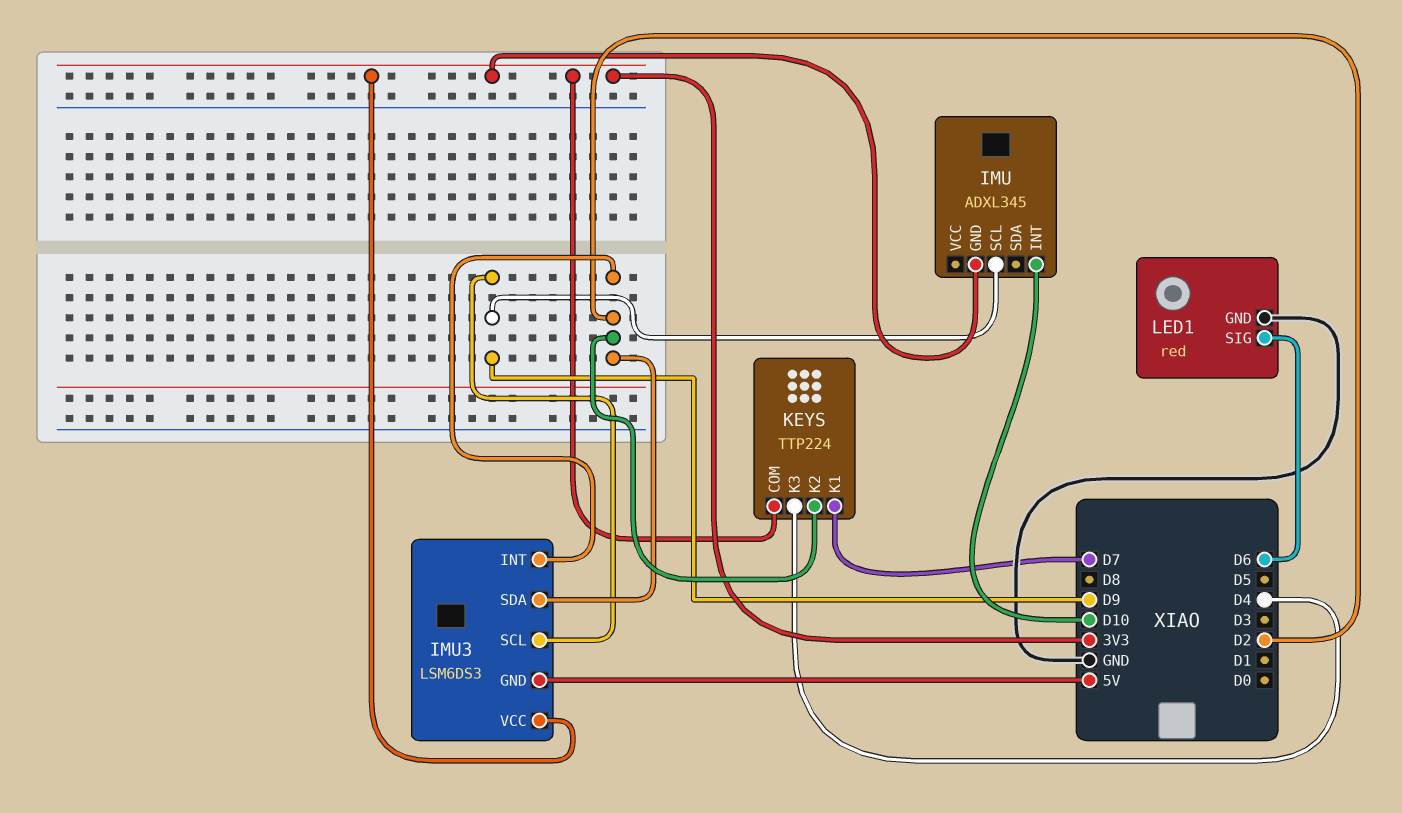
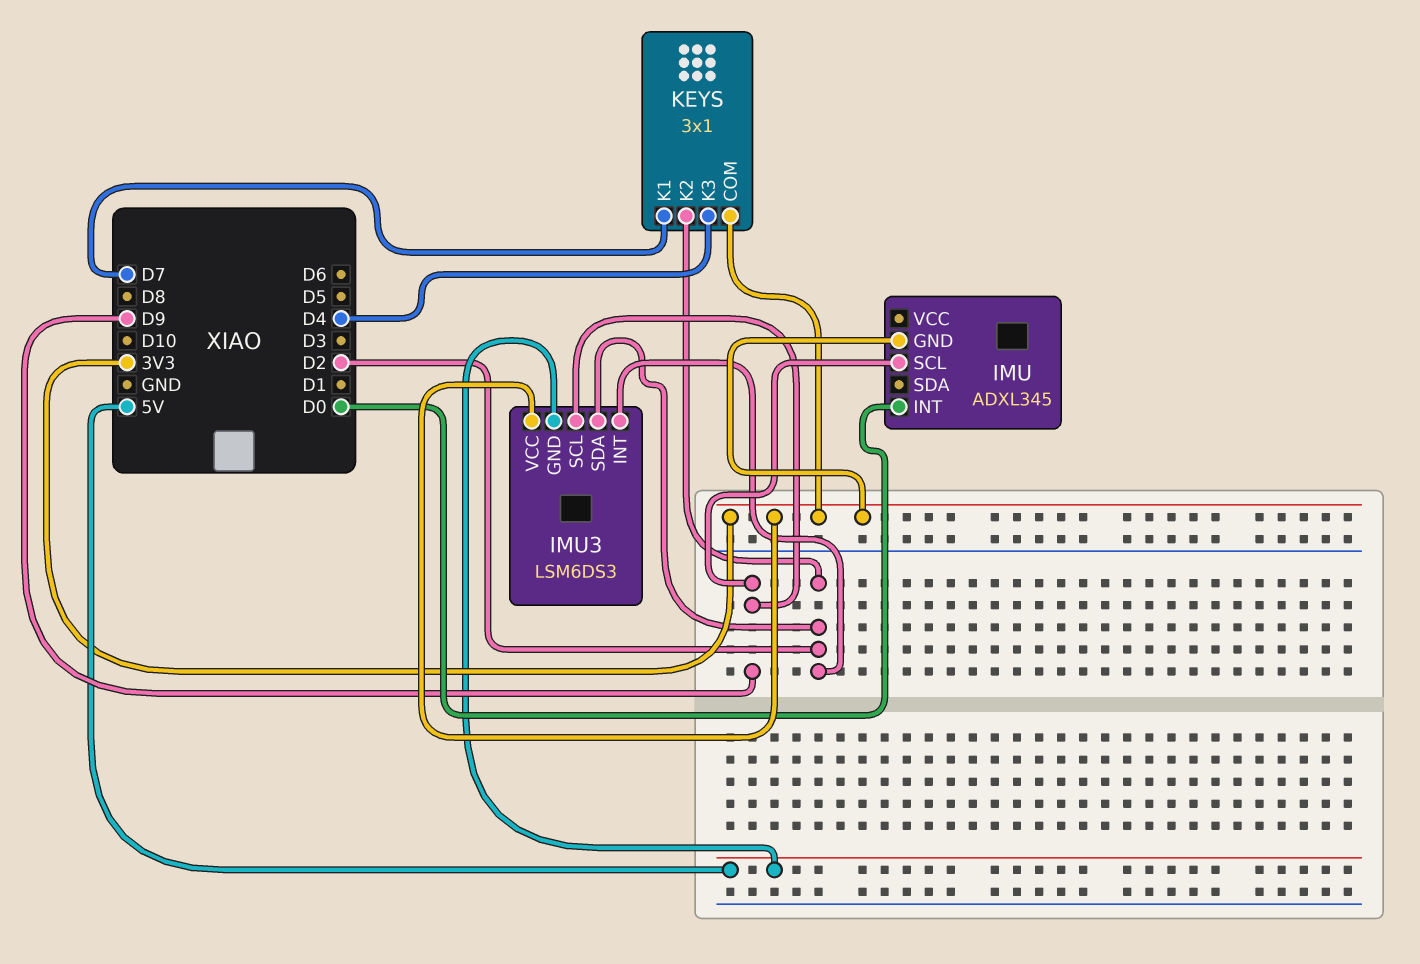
IMU pin INT: D10 -> D0
KEYS: TTP224 -> 3x1
LED1: red -> none
LED1 pin GND: GND -> none
LED1 pin SIG: D6 -> none

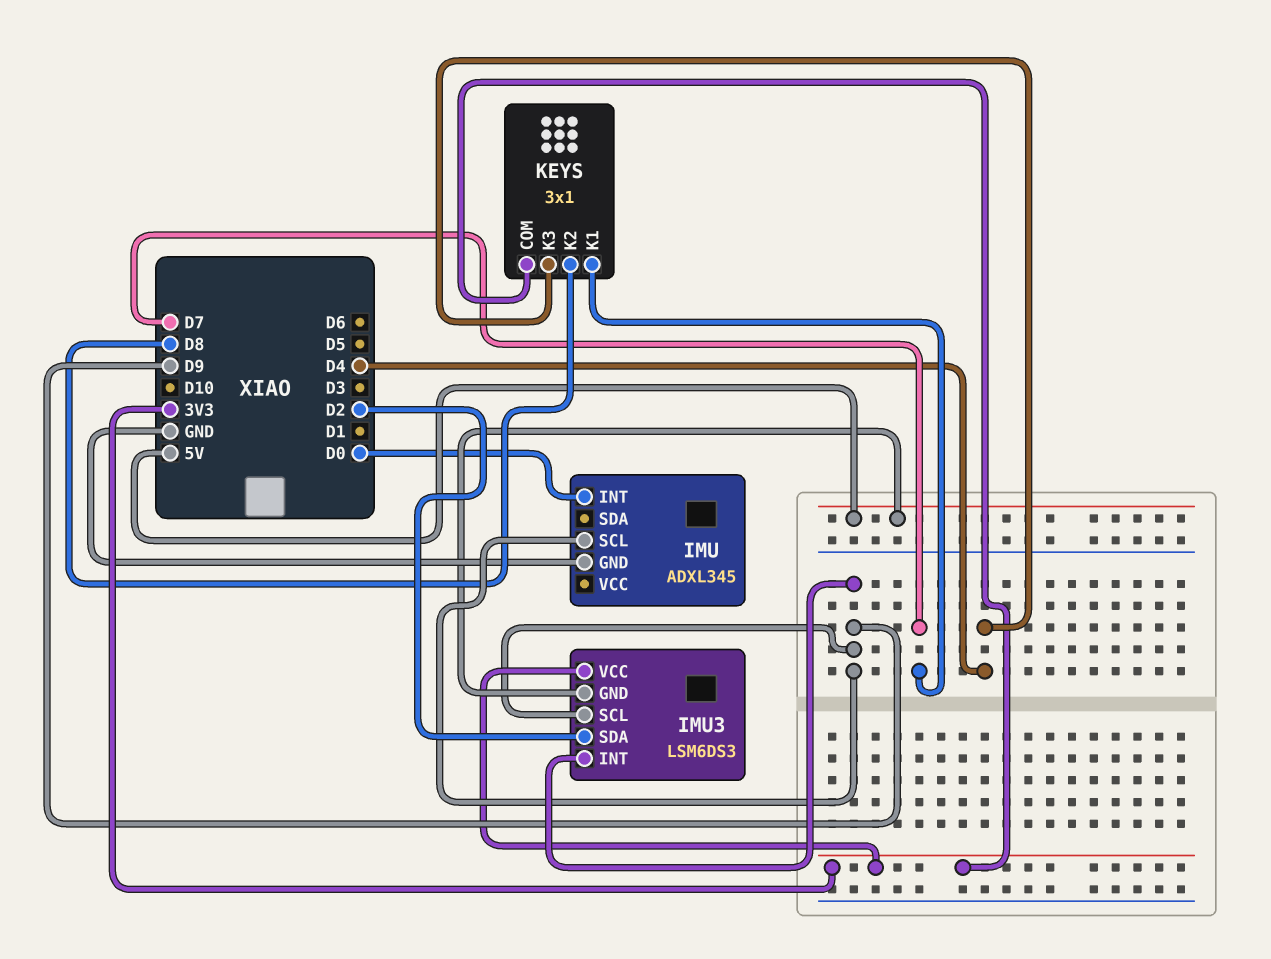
IMU pin GND: 3V3 -> GND
IMU3 pin INT: D2 -> D9
KEYS pin K2: D2 -> D8

